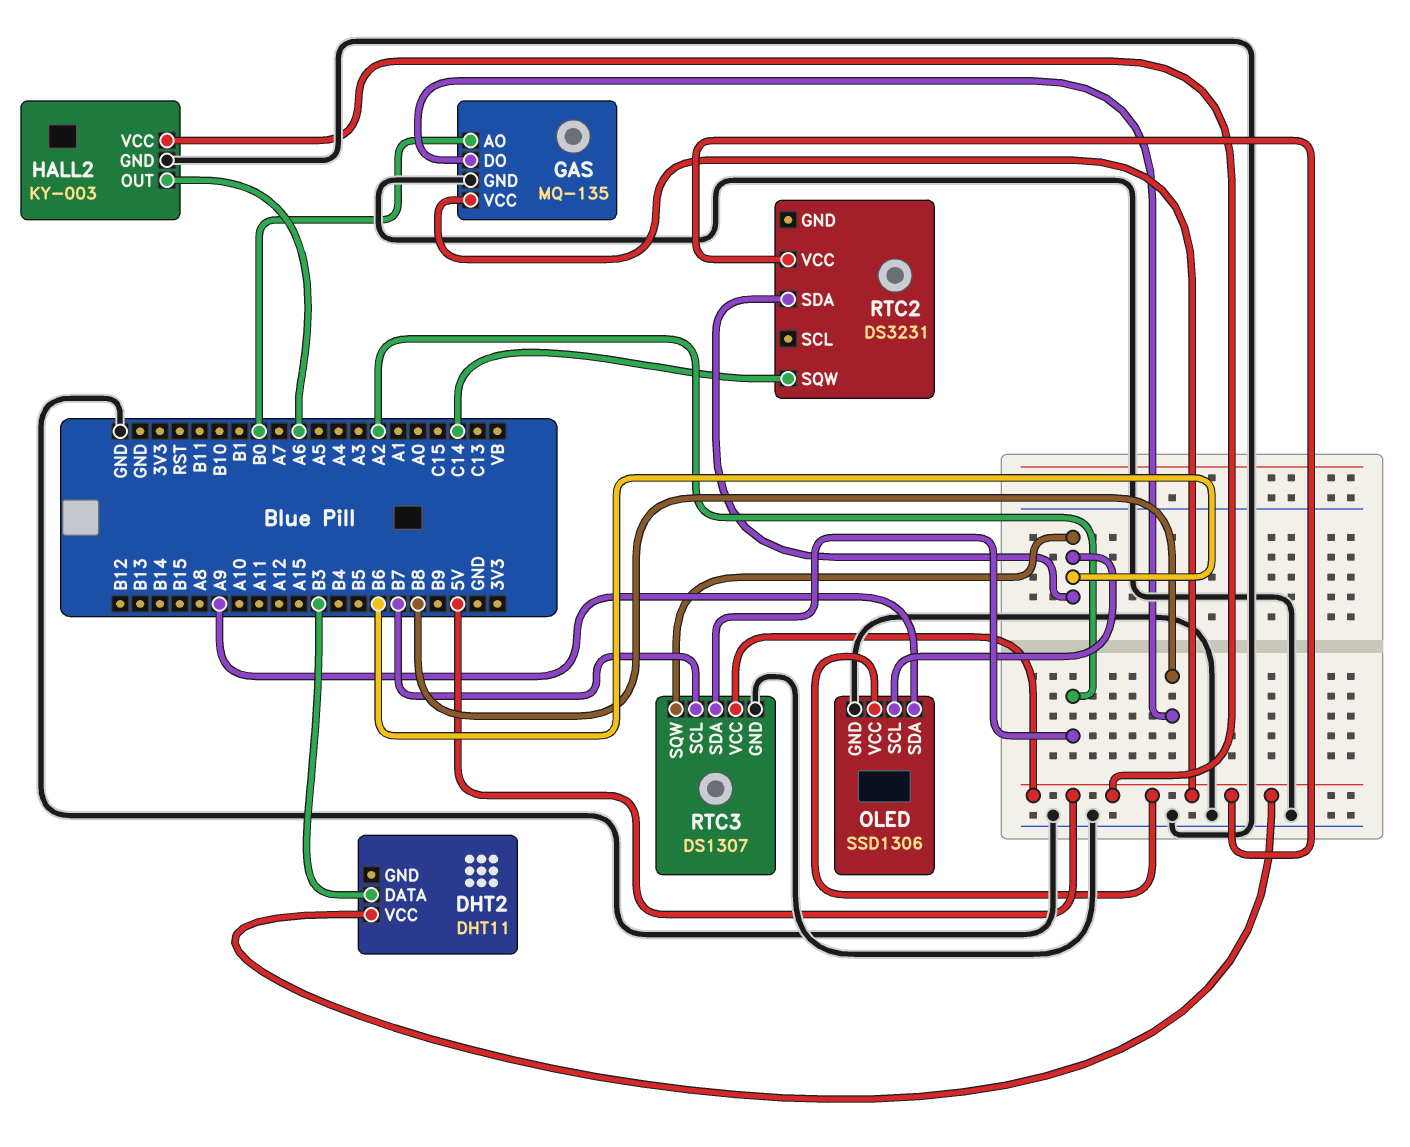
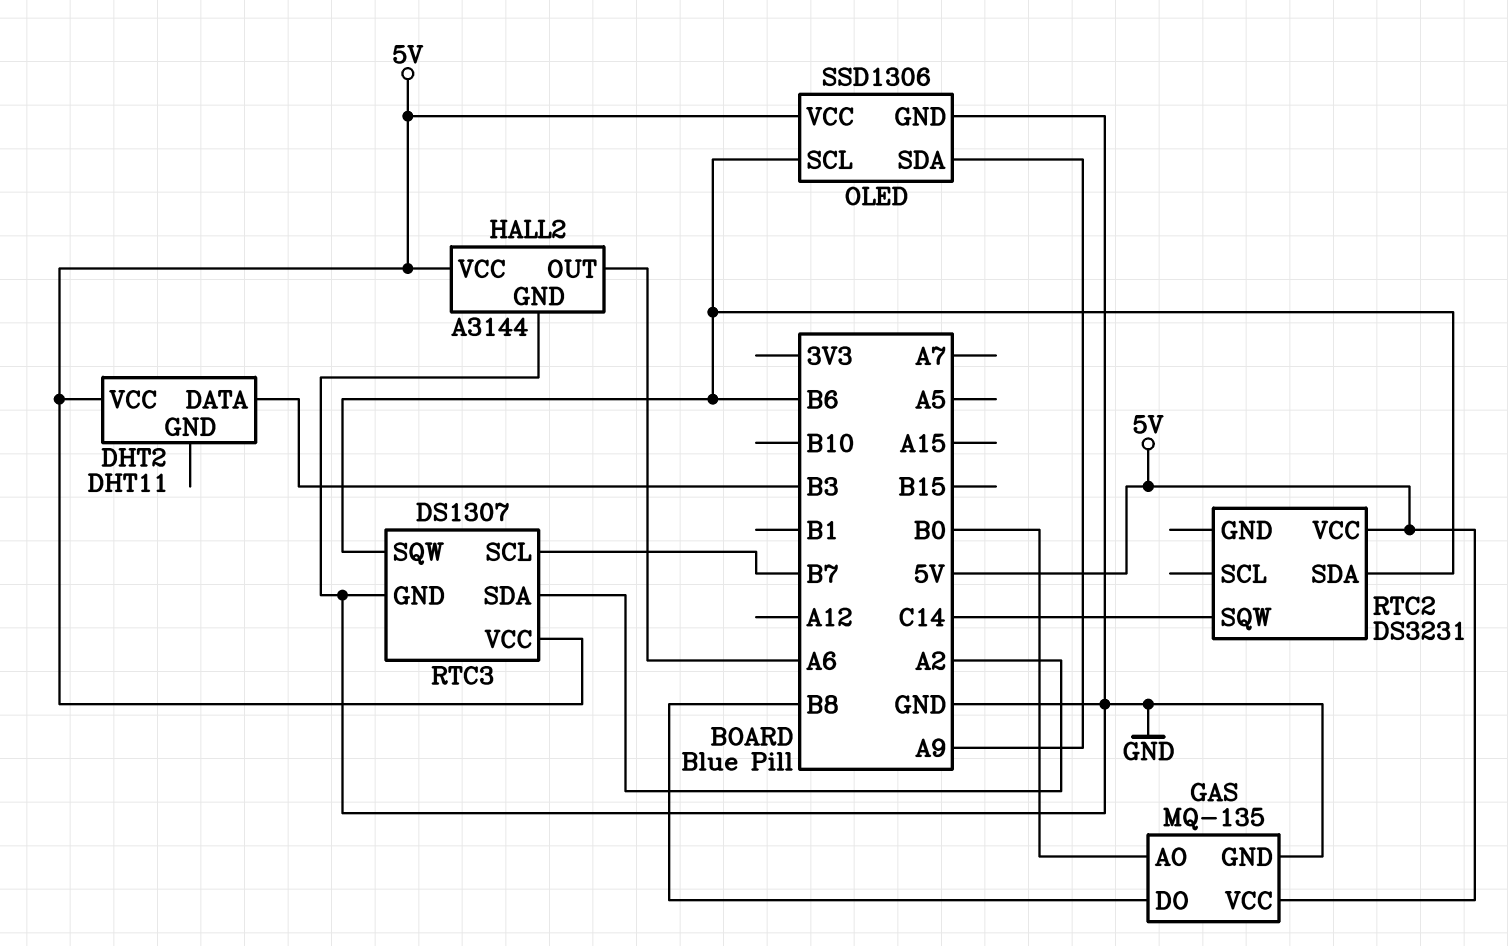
HALL2: KY-003 -> A3144

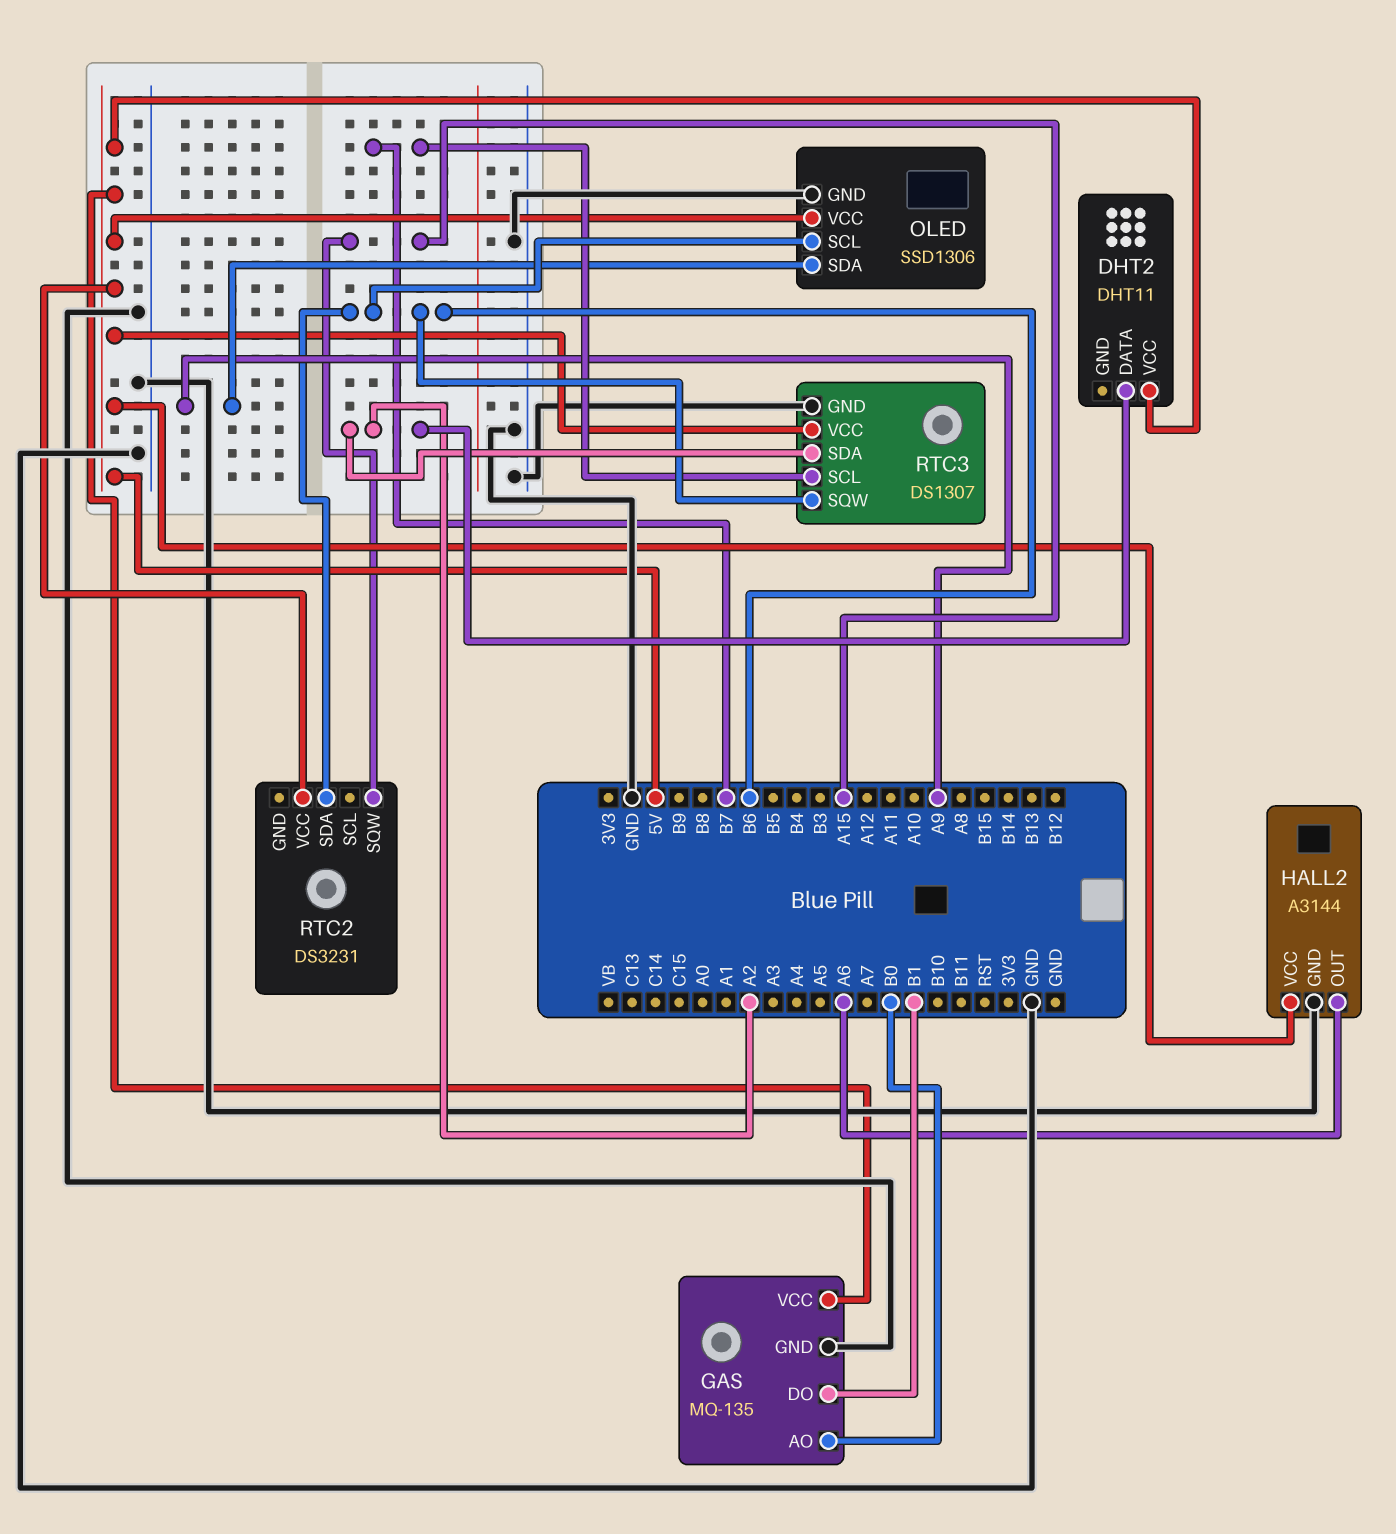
DHT2 pin DATA: B3 -> A2
GAS pin DO: B8 -> B1
RTC2 pin SQW: C14 -> A15

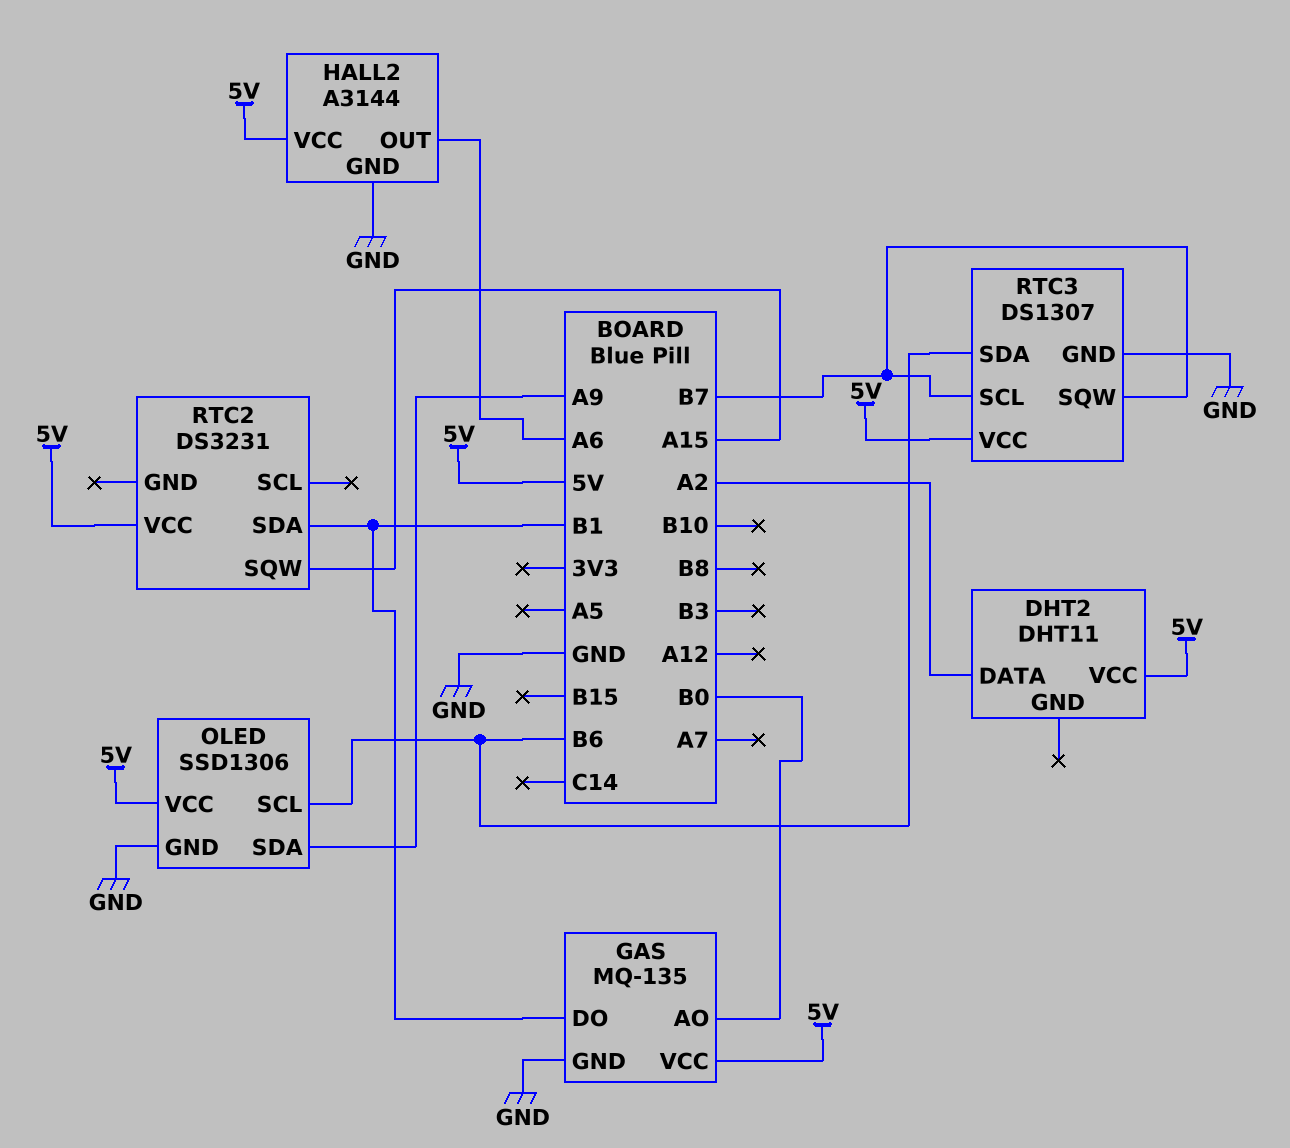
RTC2 pin SDA: B6 -> B1
RTC3 pin SDA: A2 -> B6
RTC3 pin SQW: B6 -> B7

